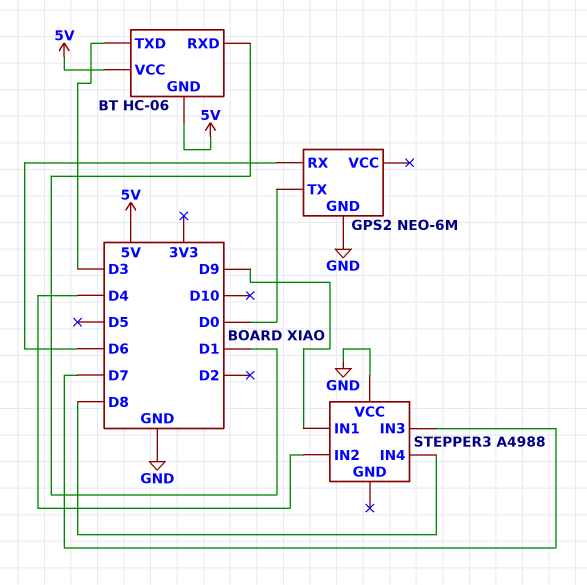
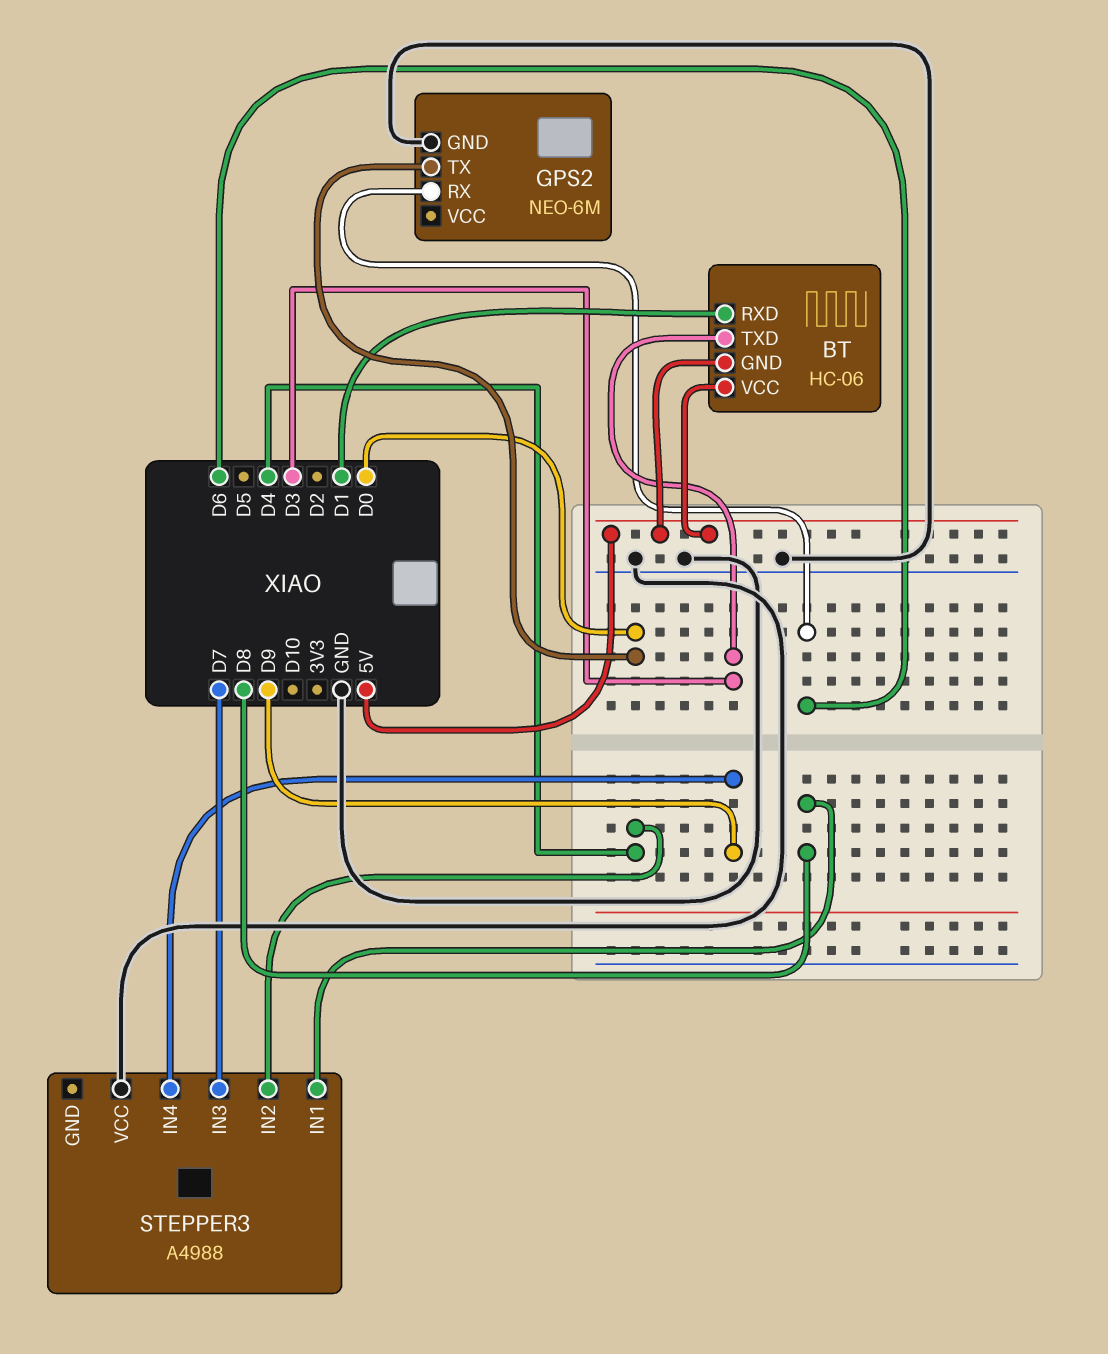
STEPPER3 pin IN1: D9 -> D8
STEPPER3 pin IN4: D8 -> D9

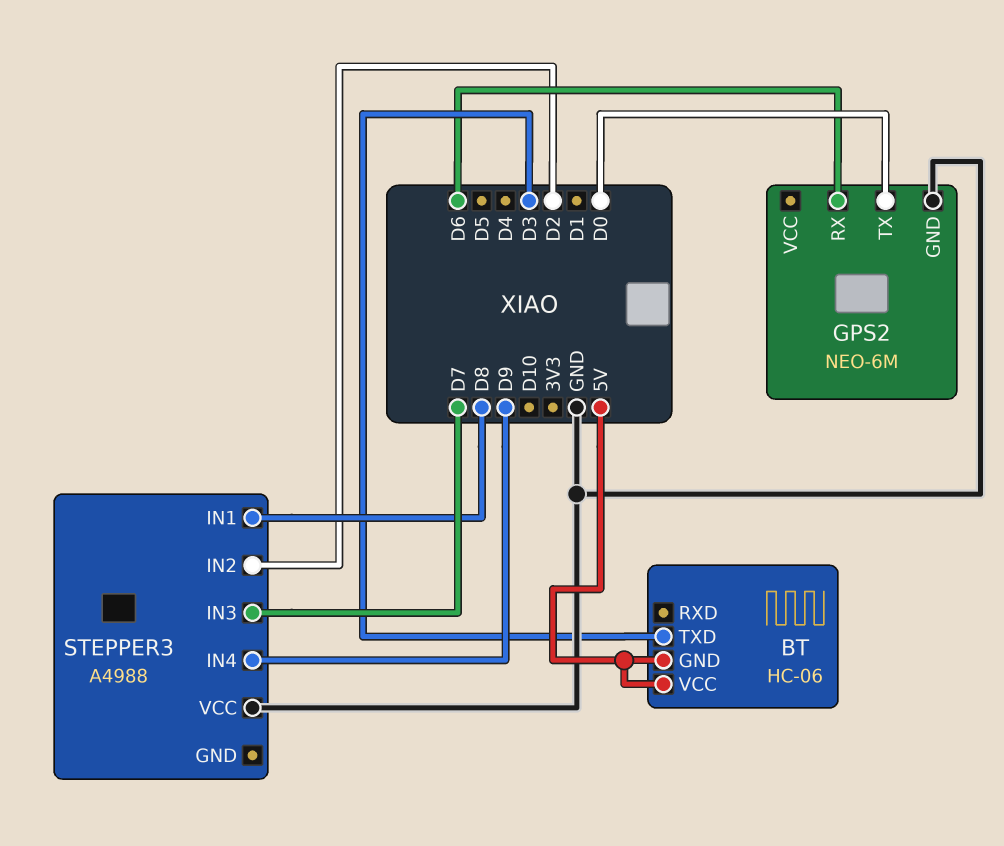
BT pin RXD: D1 -> none
STEPPER3 pin IN2: D4 -> D2

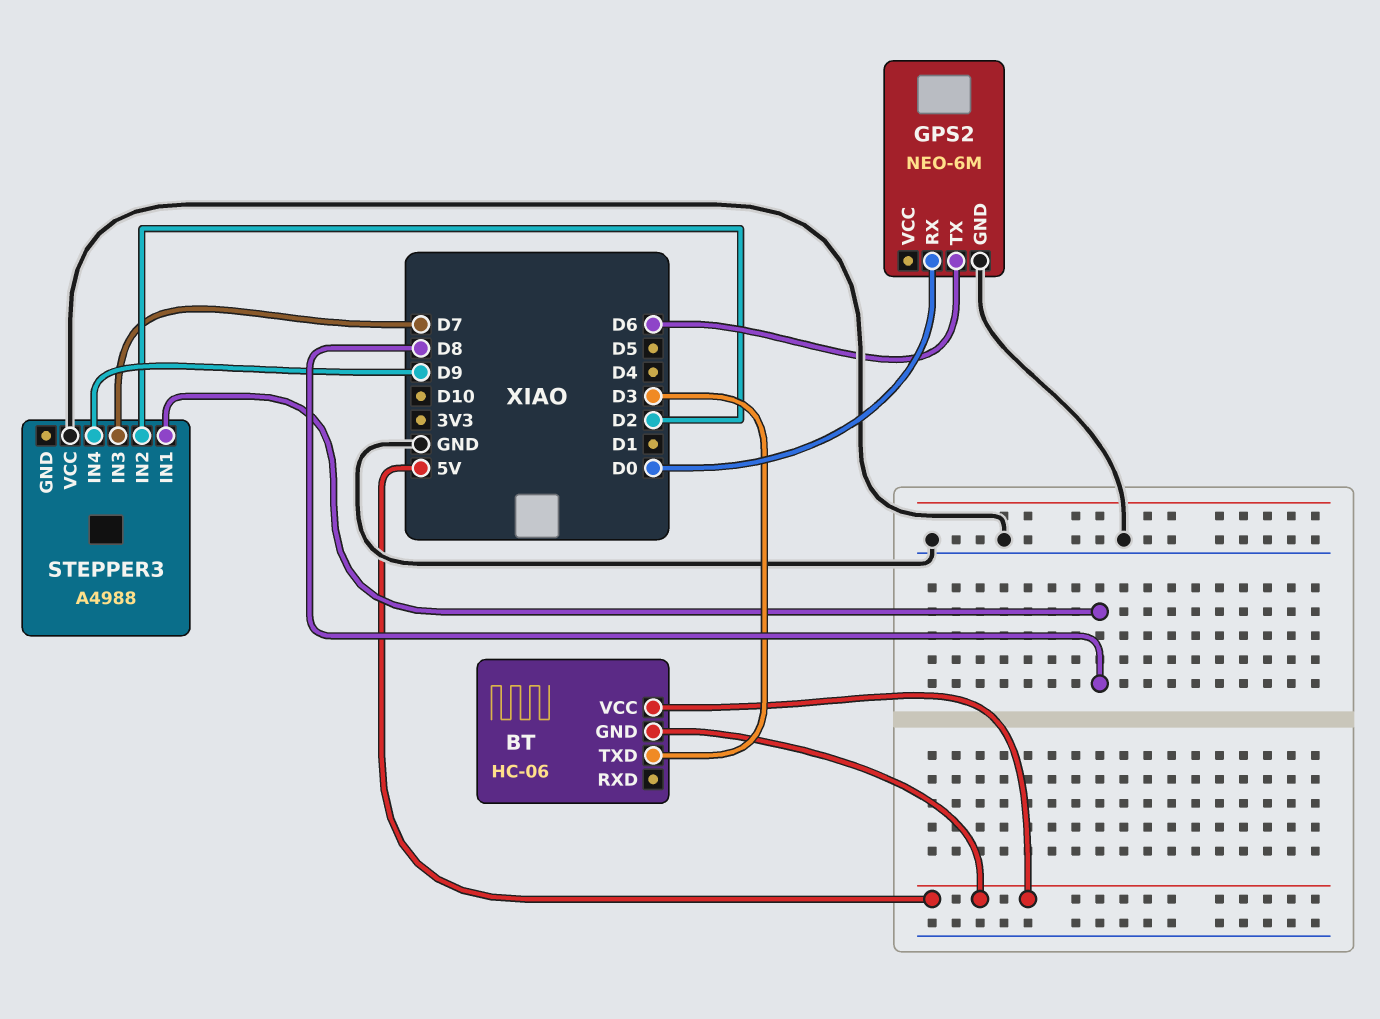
GPS2 pin RX: D6 -> D0
GPS2 pin TX: D0 -> D6

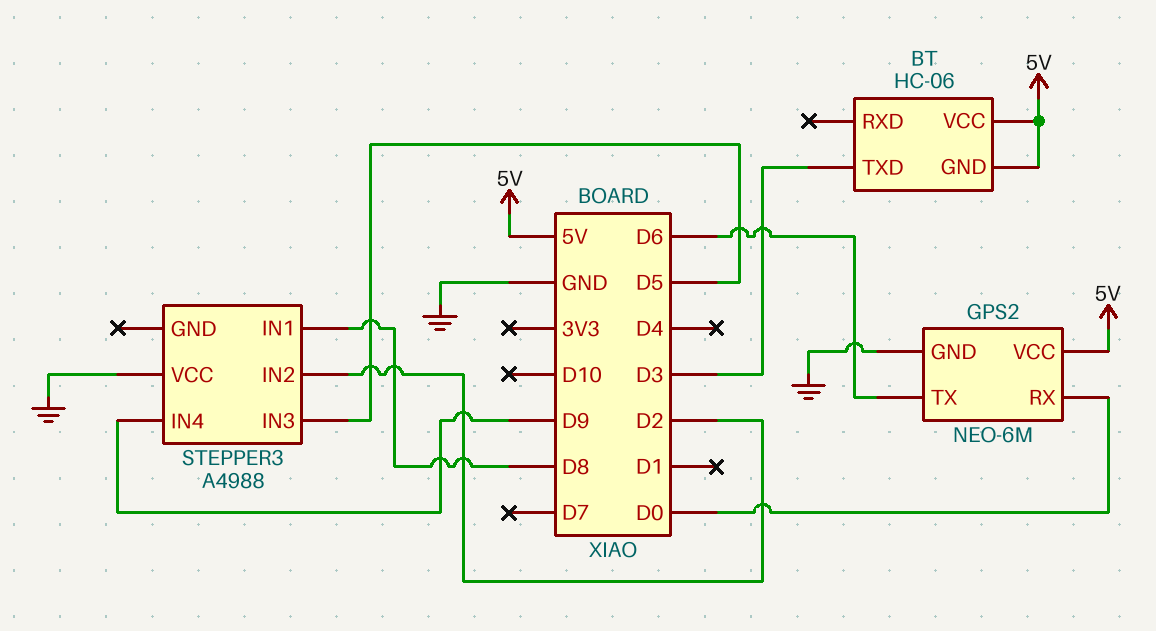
GPS2 pin VCC: none -> 5V
STEPPER3 pin IN3: D7 -> D5

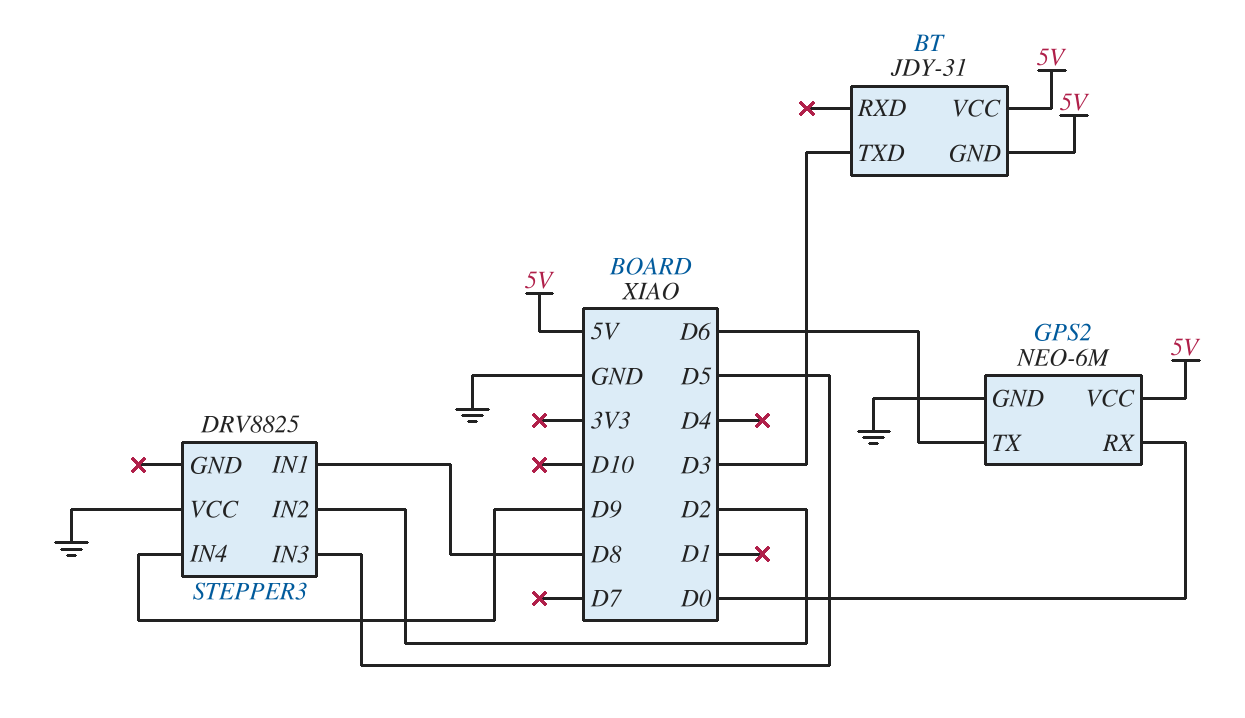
BT: HC-06 -> JDY-31
STEPPER3: A4988 -> DRV8825

